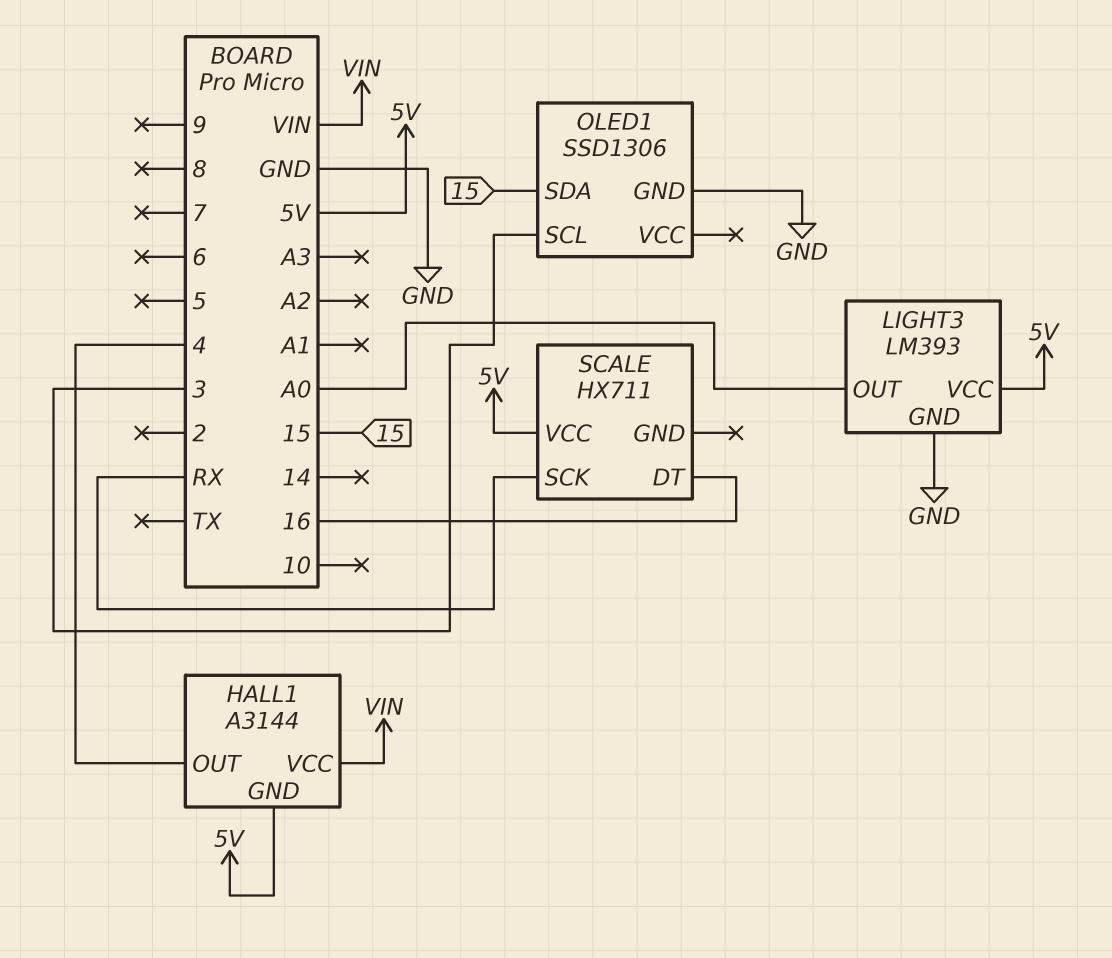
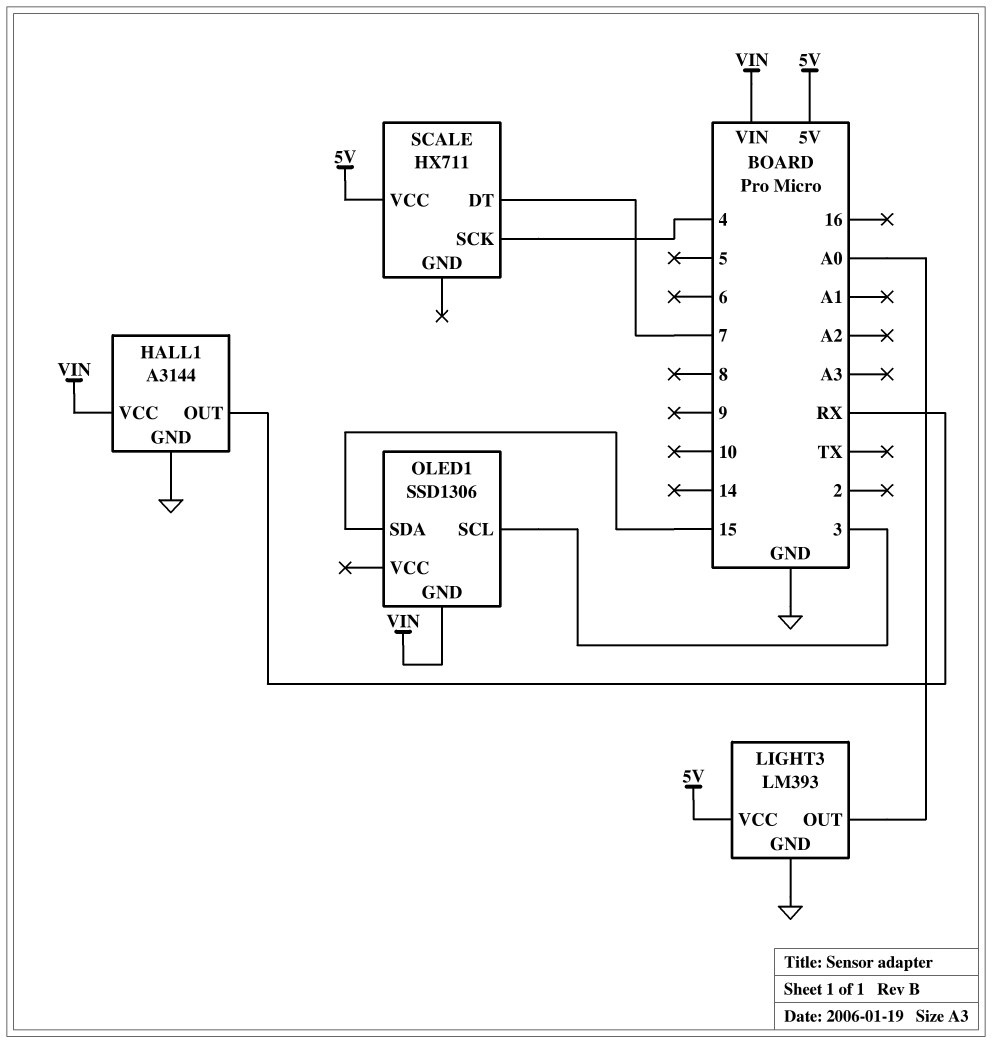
HALL1 pin GND: 5V -> GND
HALL1 pin OUT: 4 -> RX
OLED1 pin GND: GND -> VIN
SCALE pin DT: 16 -> 7
SCALE pin SCK: RX -> 4

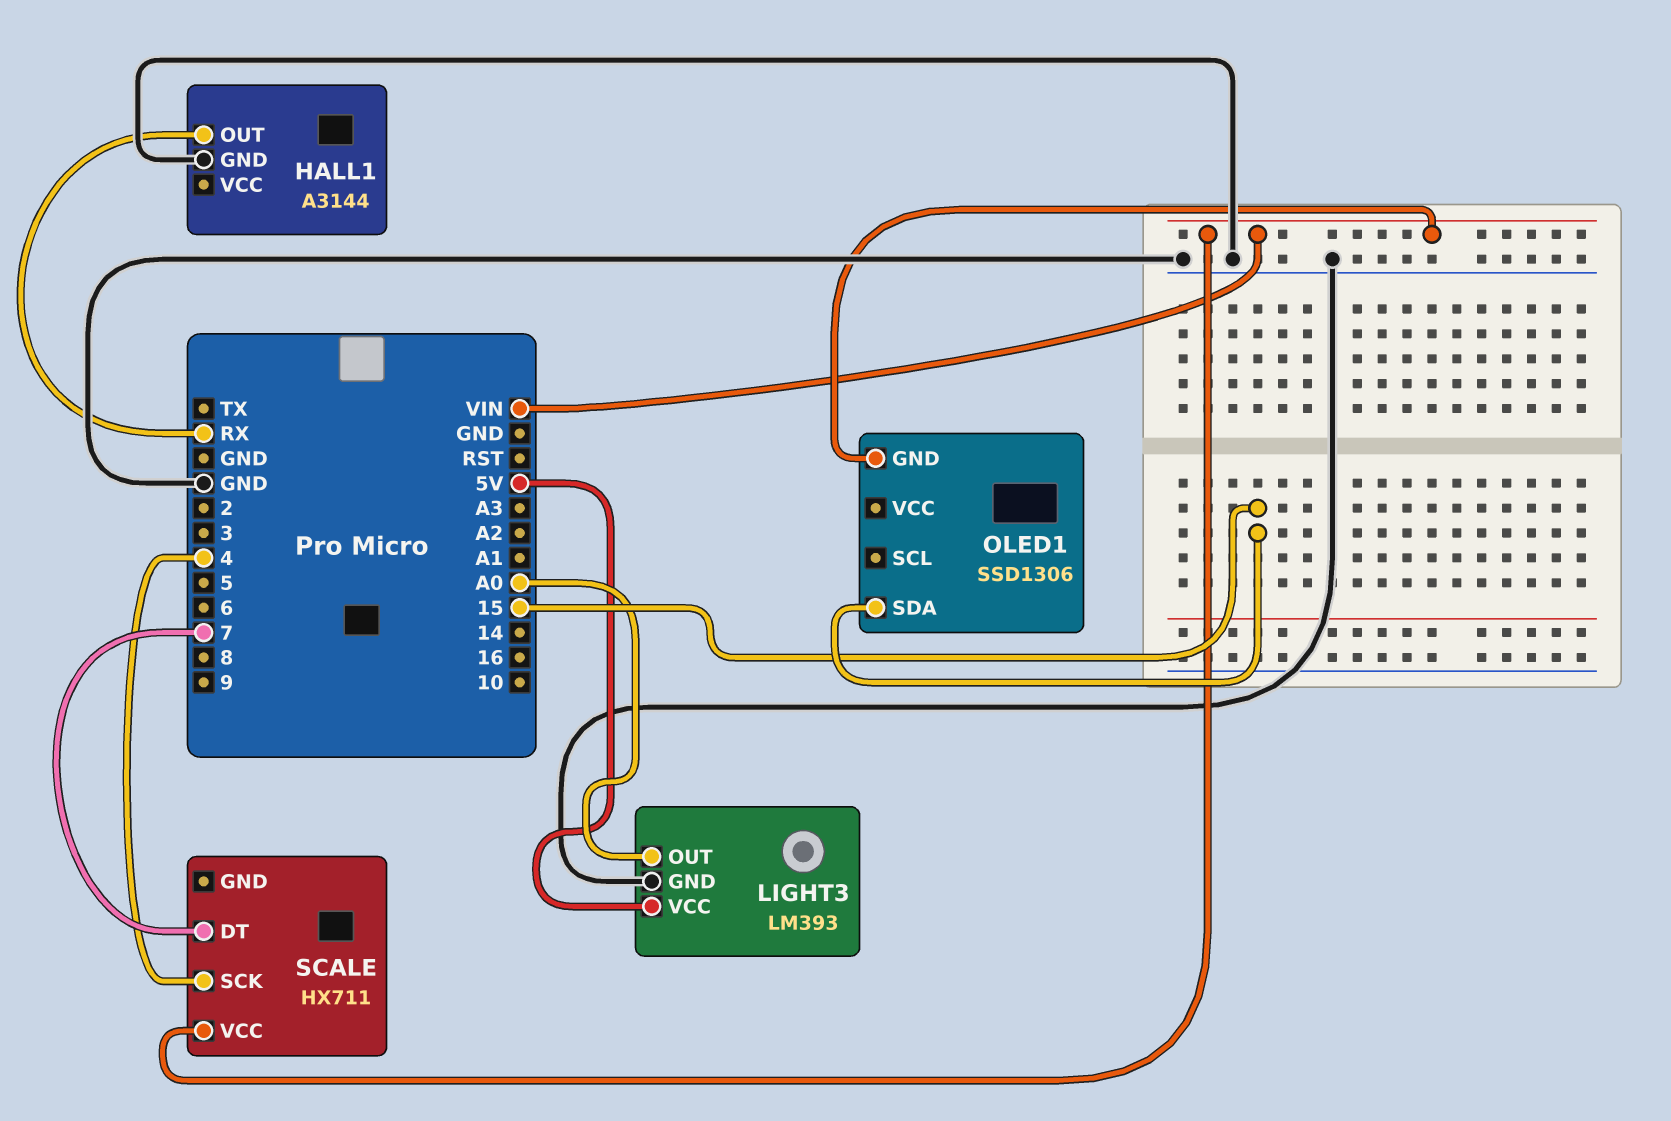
HALL1 pin VCC: VIN -> none
OLED1 pin SCL: 3 -> none
SCALE pin VCC: 5V -> VIN

